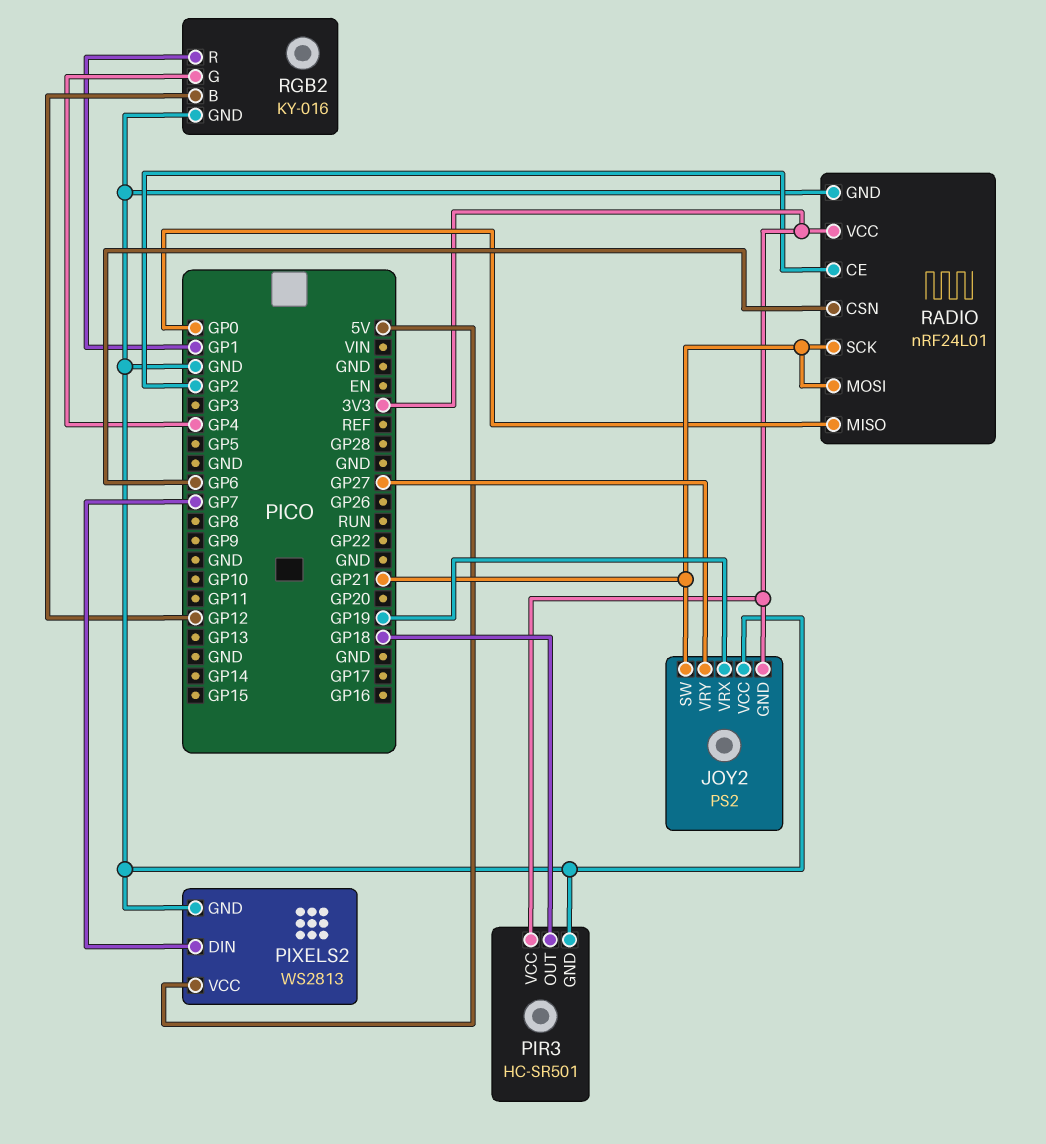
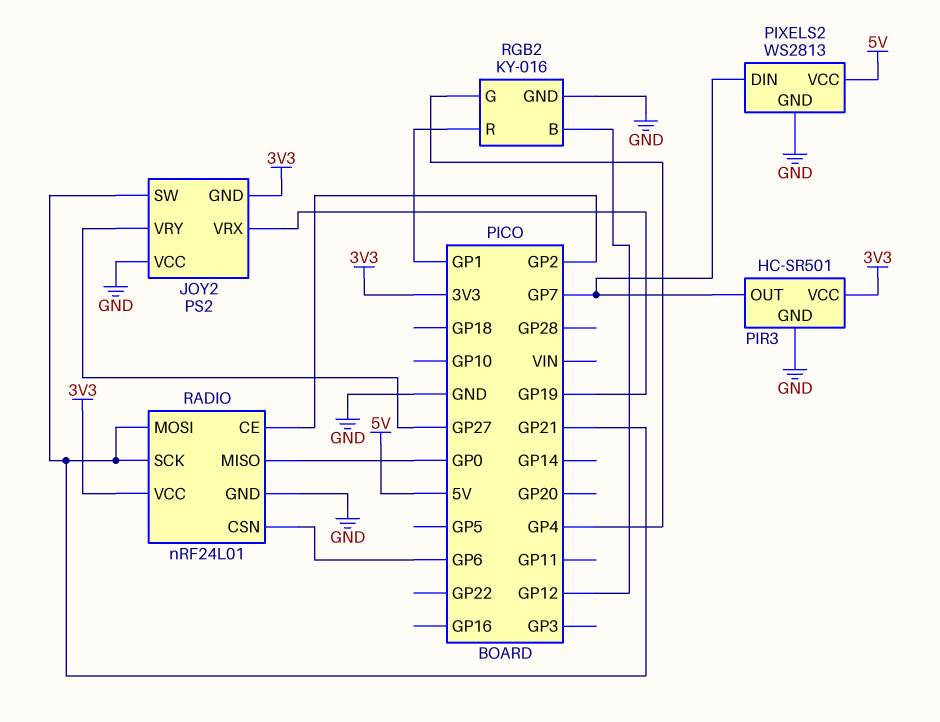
PIR3 pin OUT: GP18 -> GP7

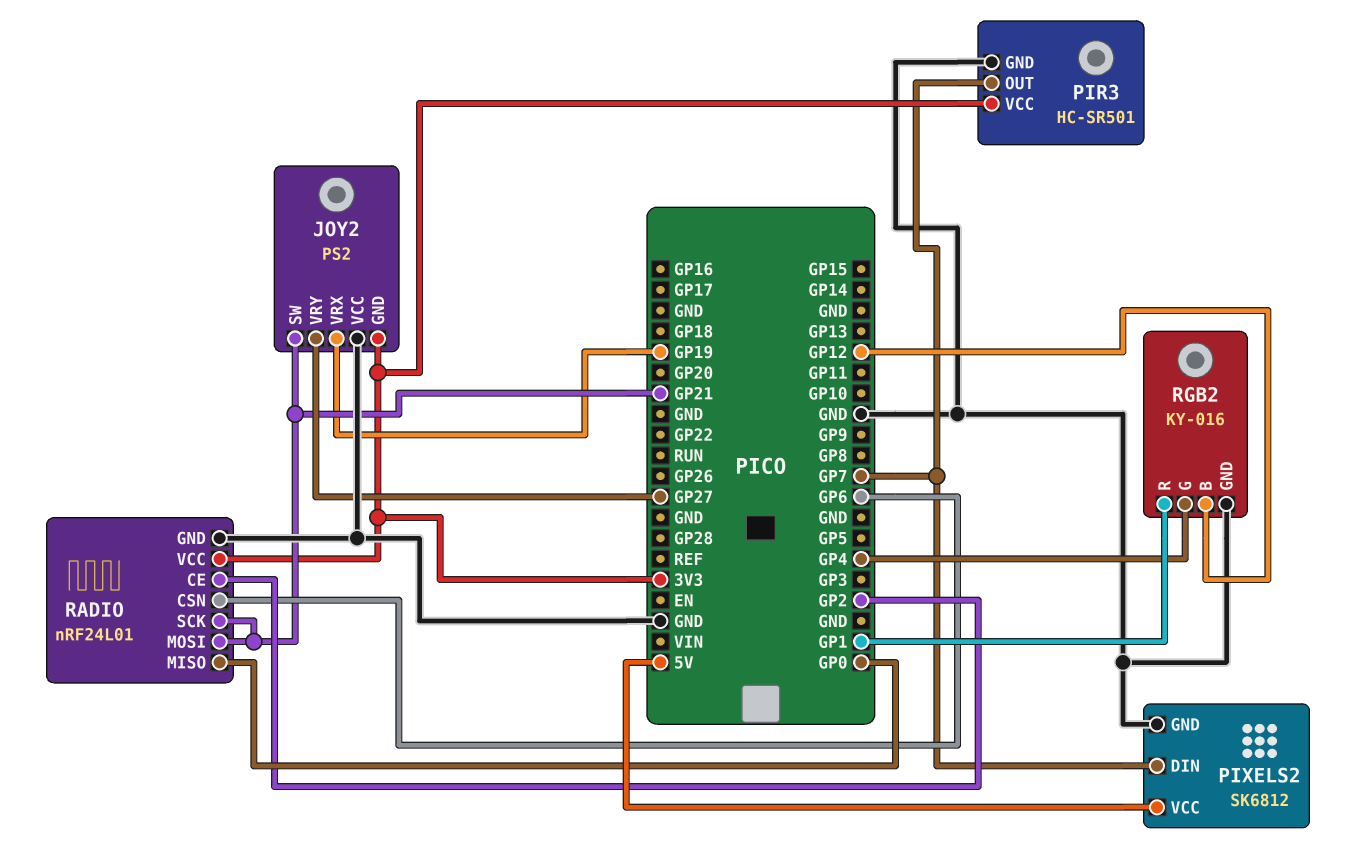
PIXELS2: WS2813 -> SK6812

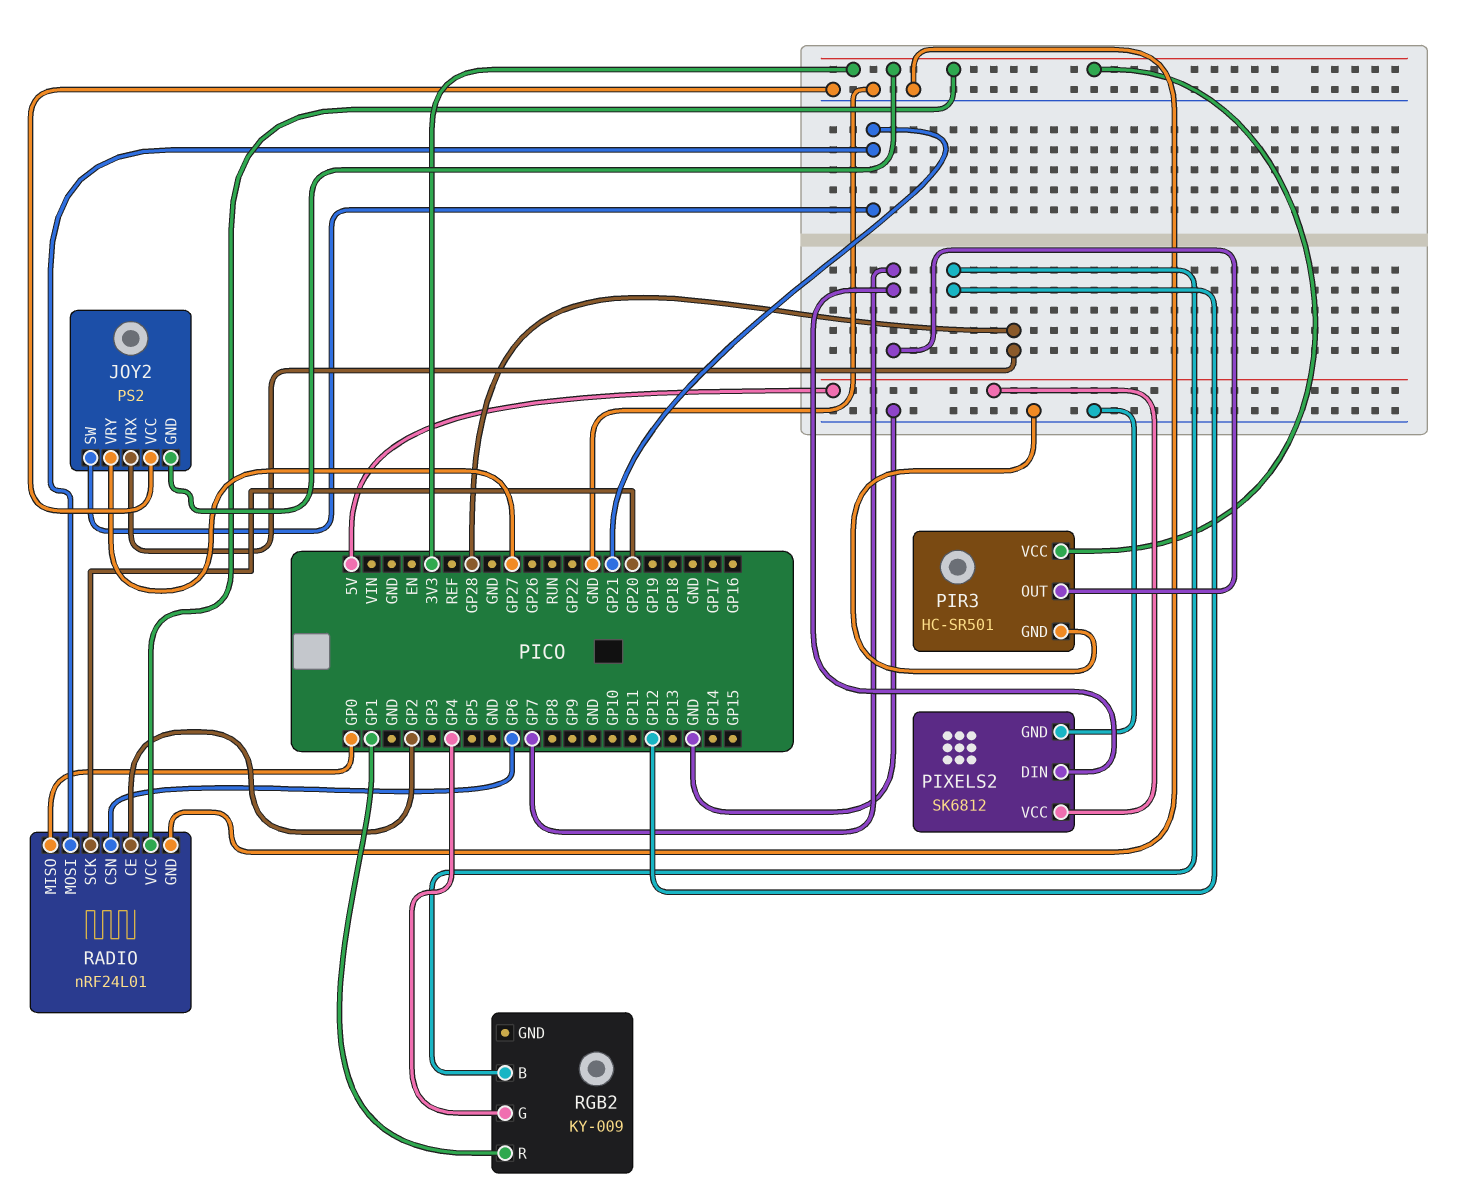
JOY2 pin VRX: GP19 -> GP28
RADIO pin SCK: GP21 -> GP20
RGB2: KY-016 -> KY-009
RGB2 pin GND: GND -> none

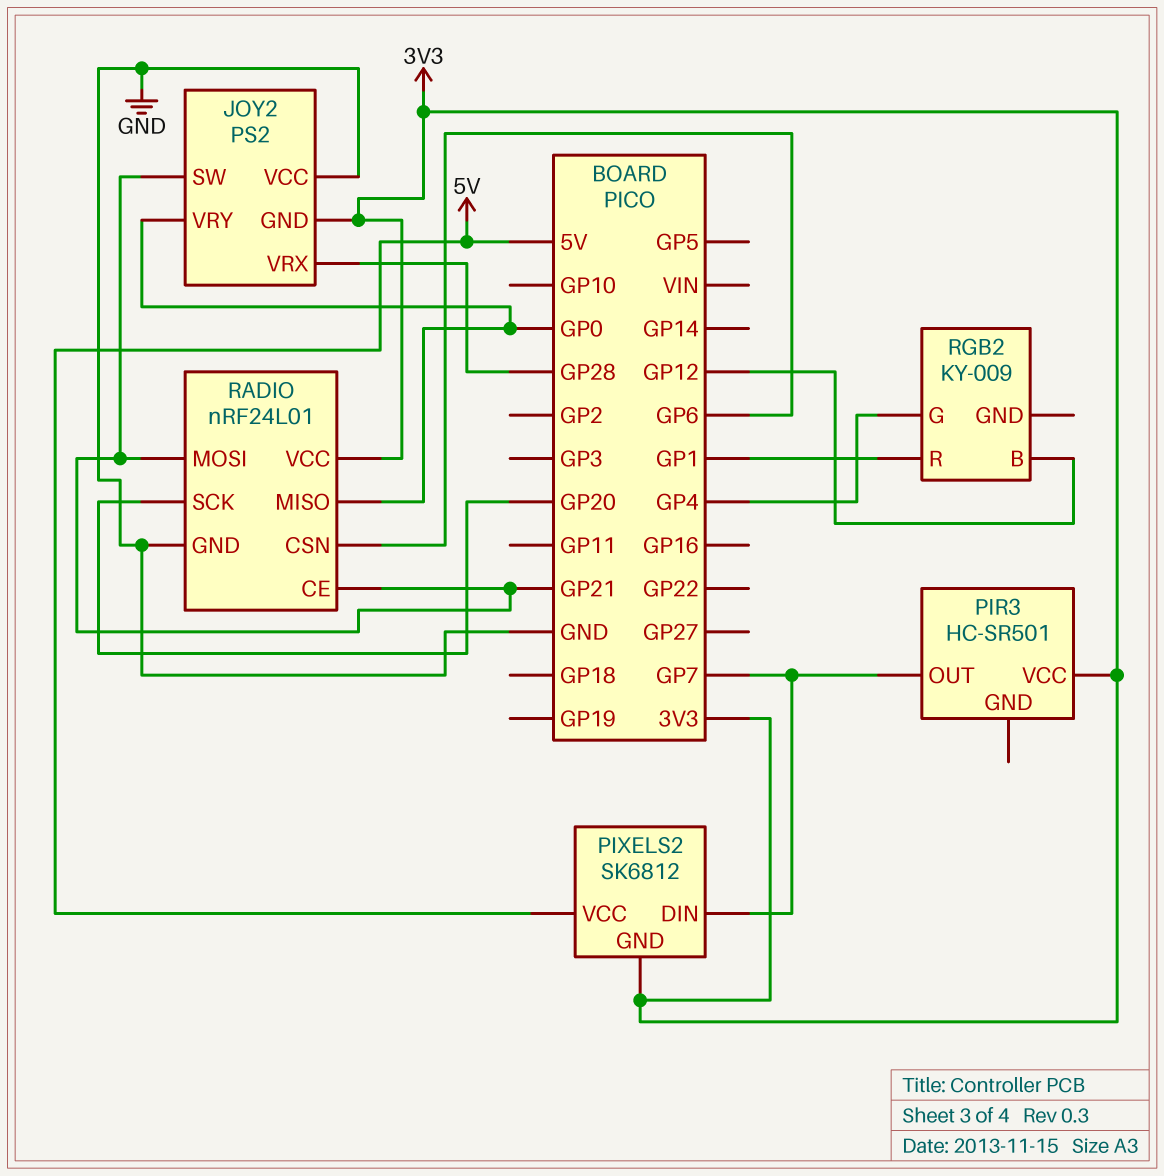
JOY2 pin VRY: GP27 -> GP0
PIR3 pin GND: GND -> none
PIXELS2 pin GND: GND -> 3V3
RADIO pin CE: GP2 -> GP21

